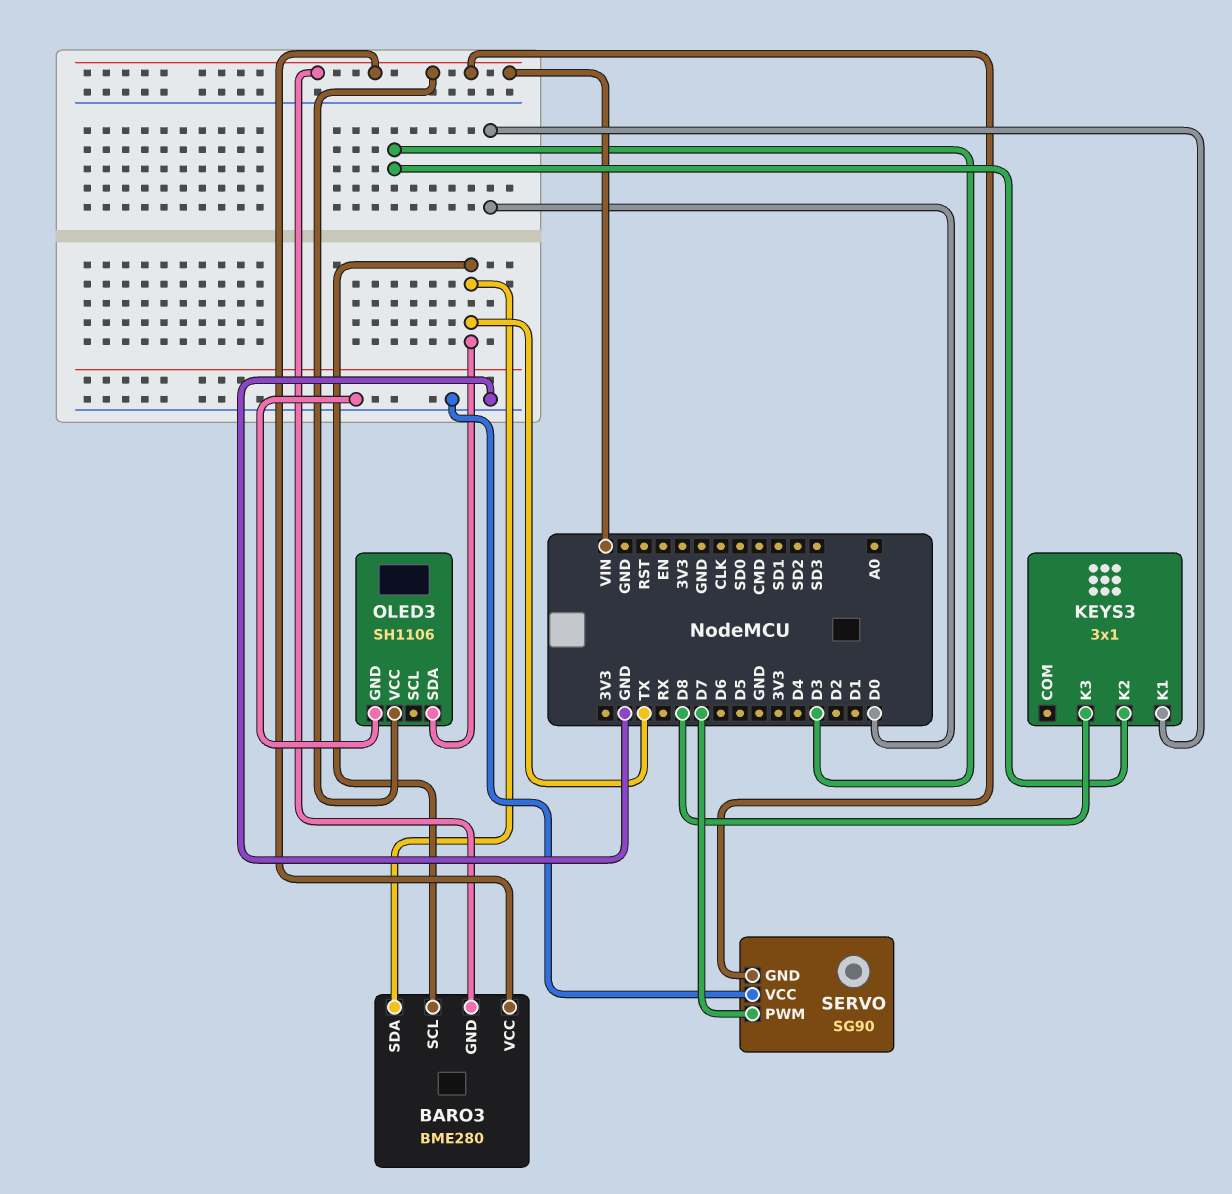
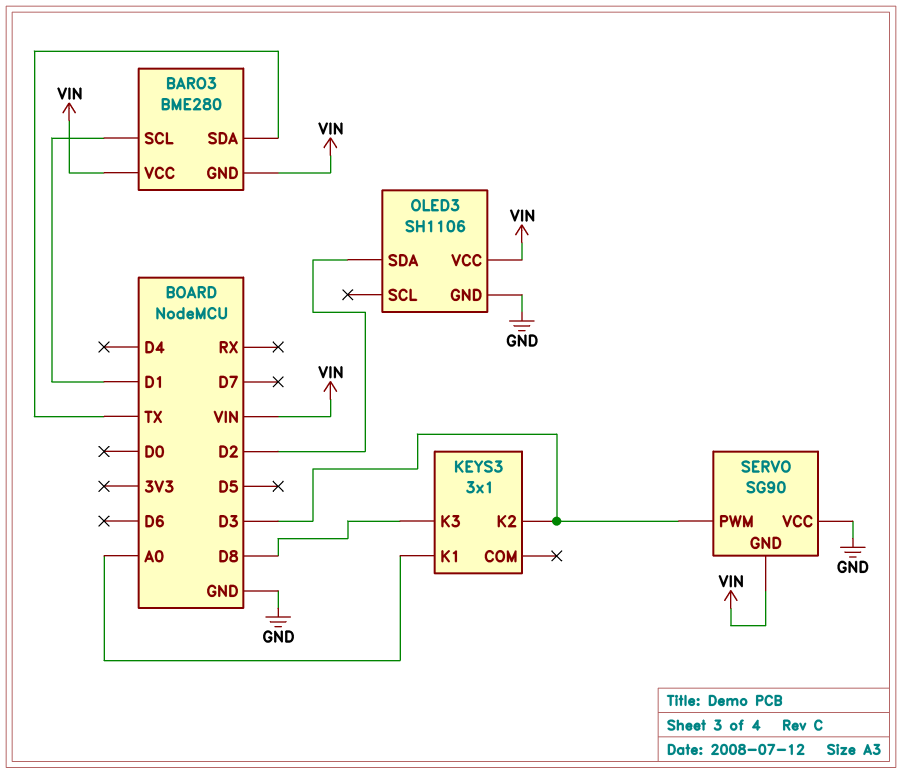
BARO3 pin SCL: TX -> D1
KEYS3 pin K1: D0 -> A0
OLED3 pin SDA: TX -> D2
SERVO pin PWM: D7 -> D3

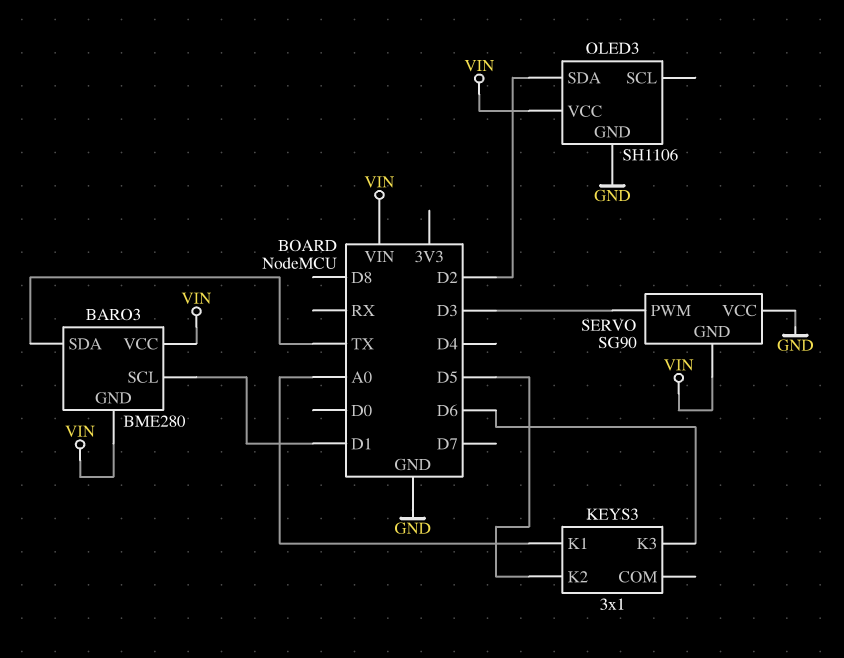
KEYS3 pin K2: D3 -> D5
KEYS3 pin K3: D8 -> D6

